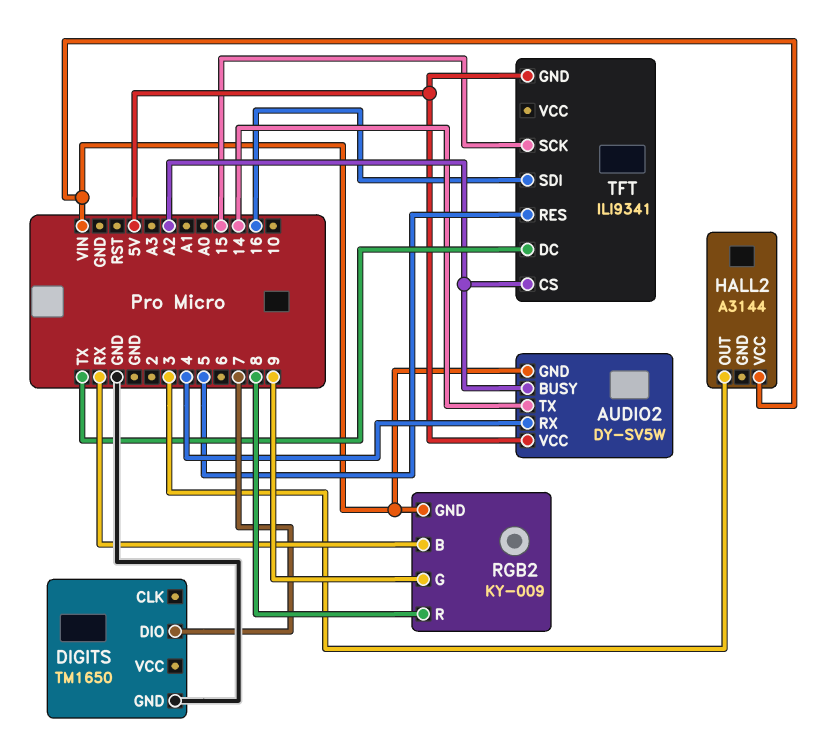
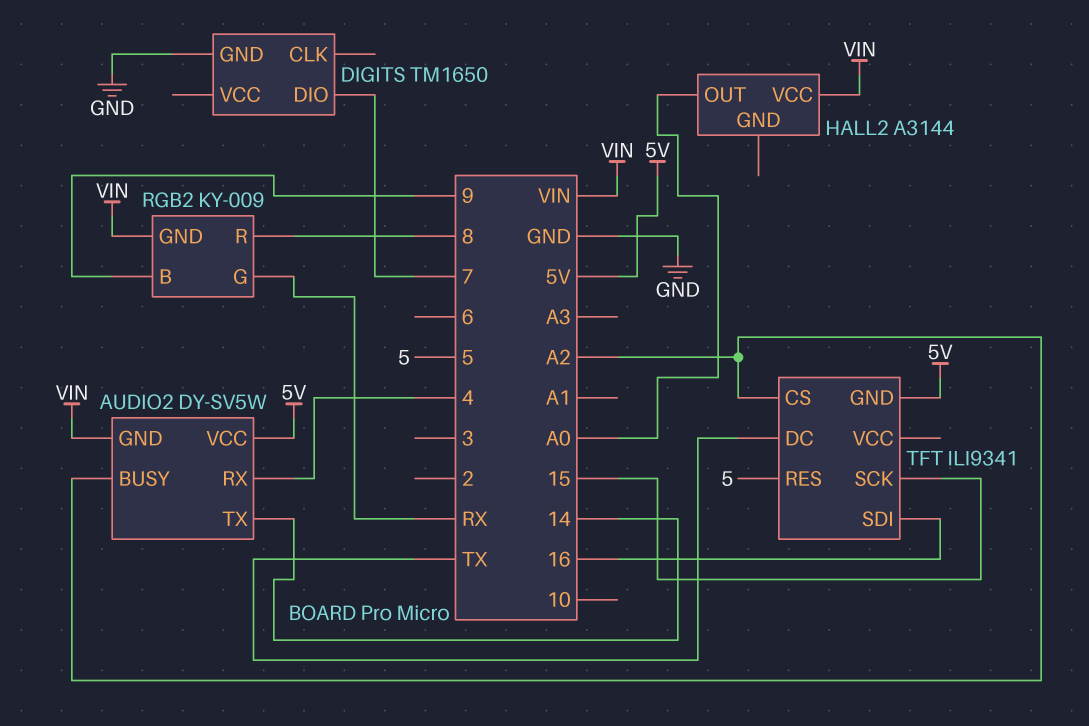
HALL2 pin OUT: 3 -> A0
RGB2 pin B: RX -> 9
RGB2 pin G: 9 -> RX

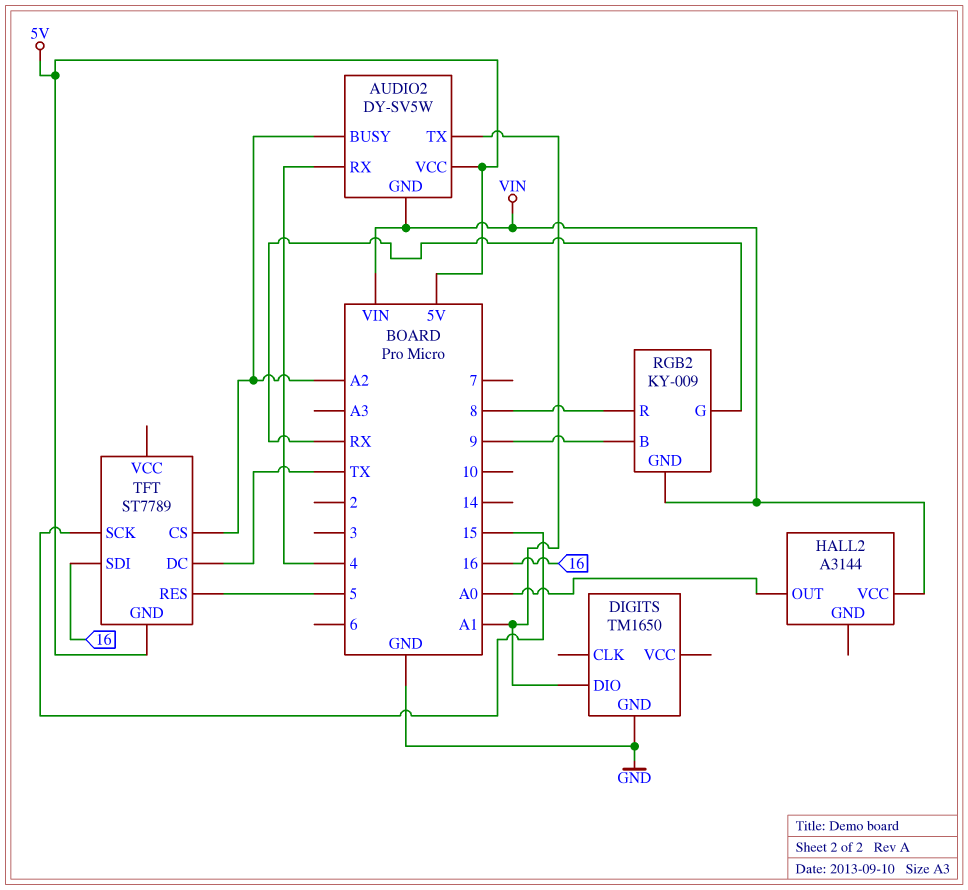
AUDIO2 pin TX: 14 -> A1
DIGITS pin DIO: 7 -> A1
TFT: ILI9341 -> ST7789

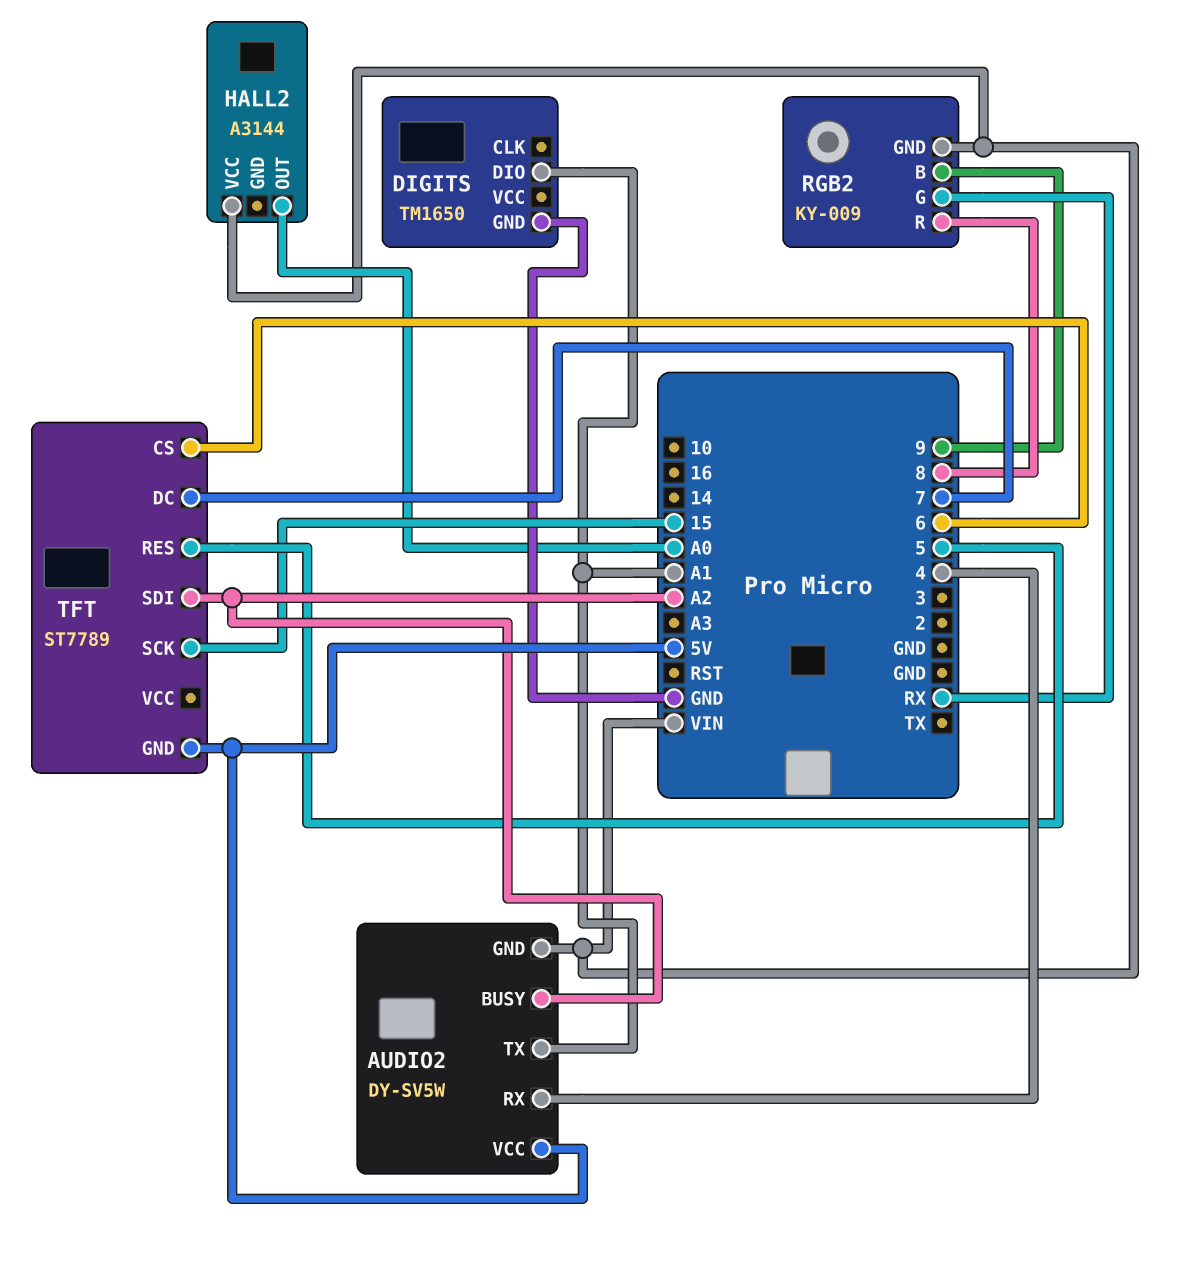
TFT pin CS: A2 -> 6
TFT pin DC: TX -> 7
TFT pin SDI: 16 -> A2

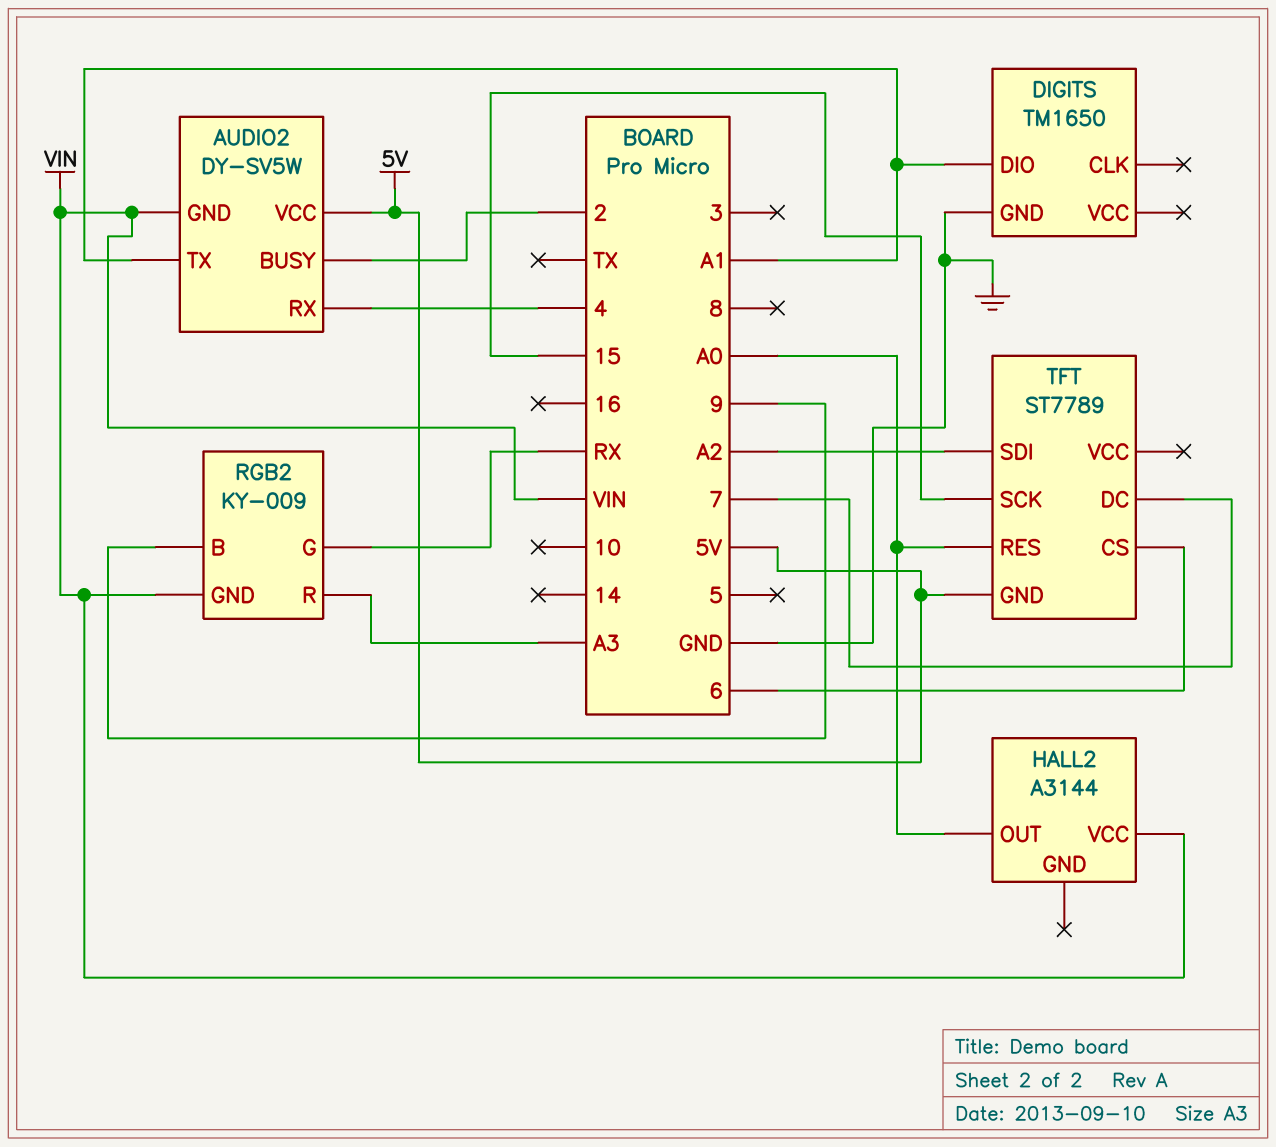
AUDIO2 pin BUSY: A2 -> 2
RGB2 pin R: 8 -> A3
TFT pin RES: 5 -> A0

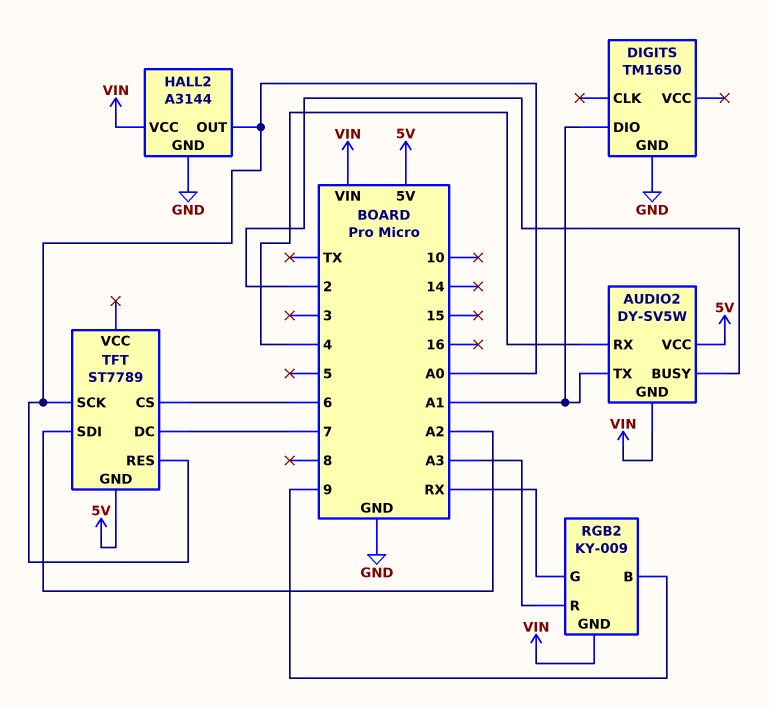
HALL2 pin GND: none -> GND
TFT pin SCK: 15 -> A0

